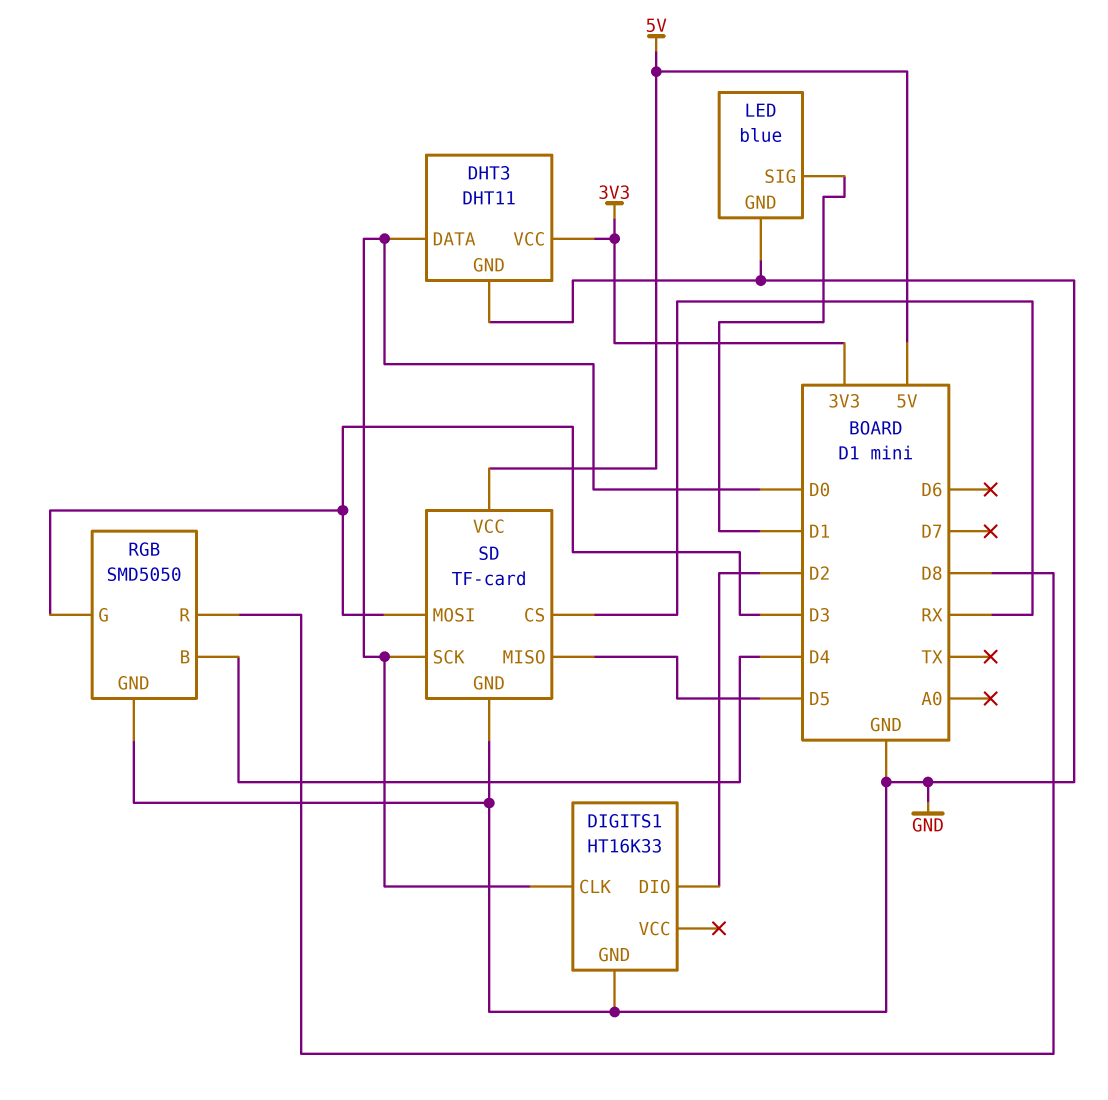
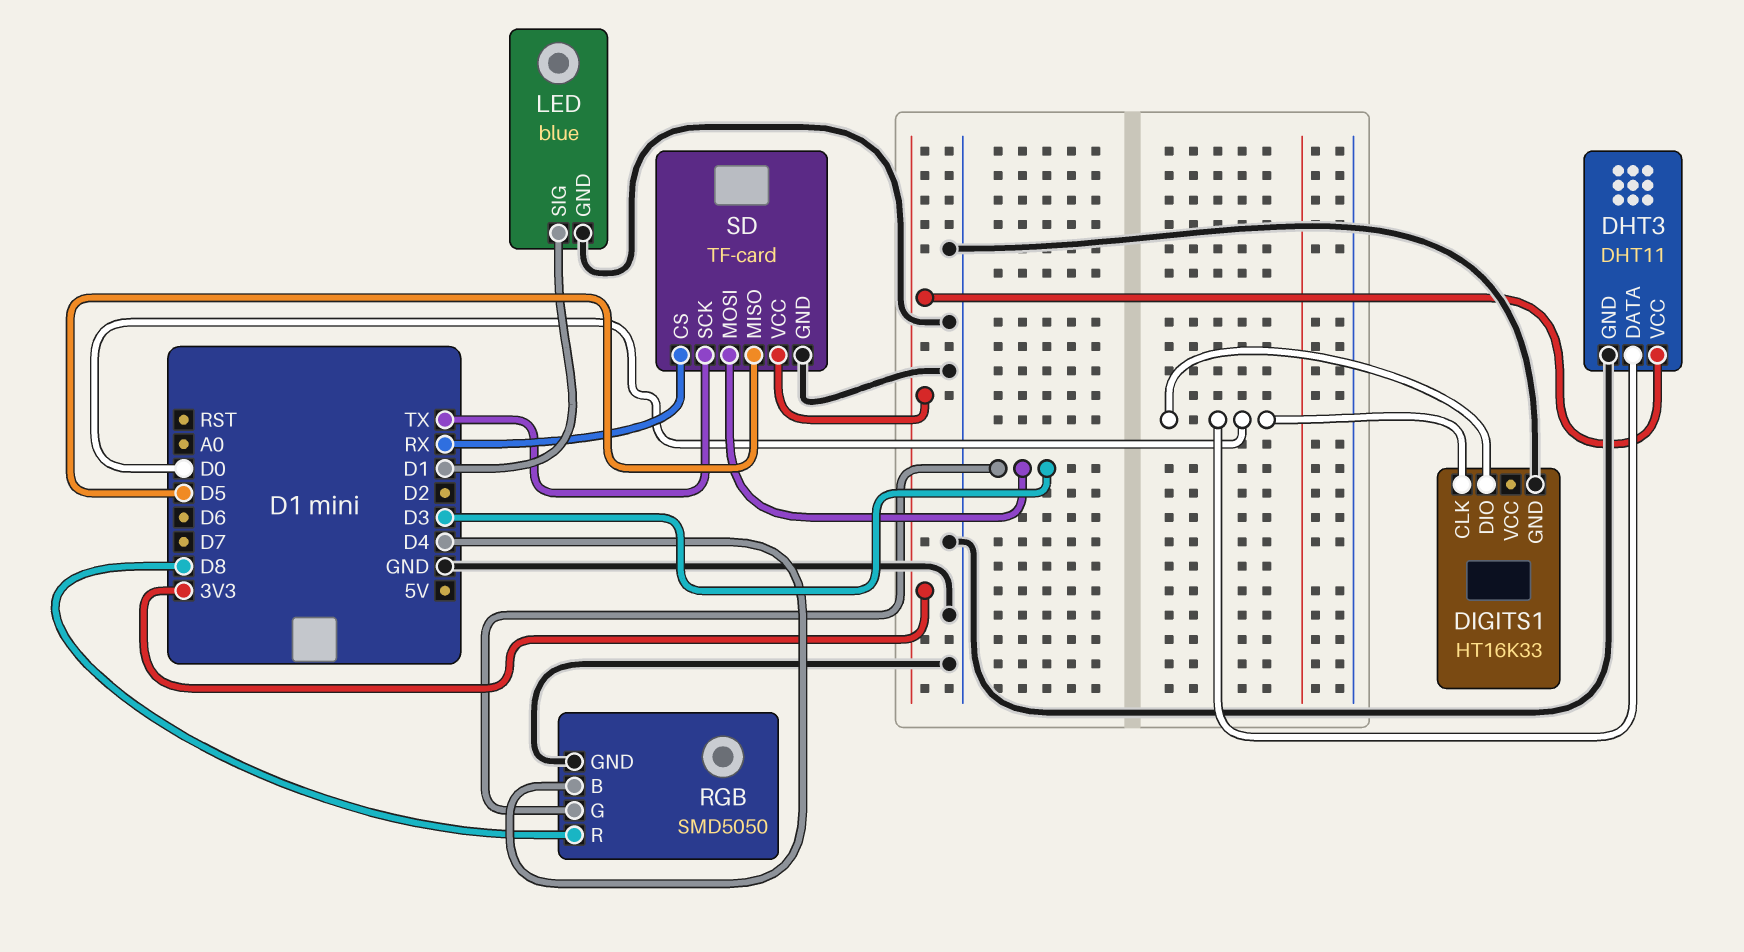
DIGITS1 pin DIO: D2 -> D0
SD pin SCK: D0 -> TX
SD pin VCC: 5V -> 3V3

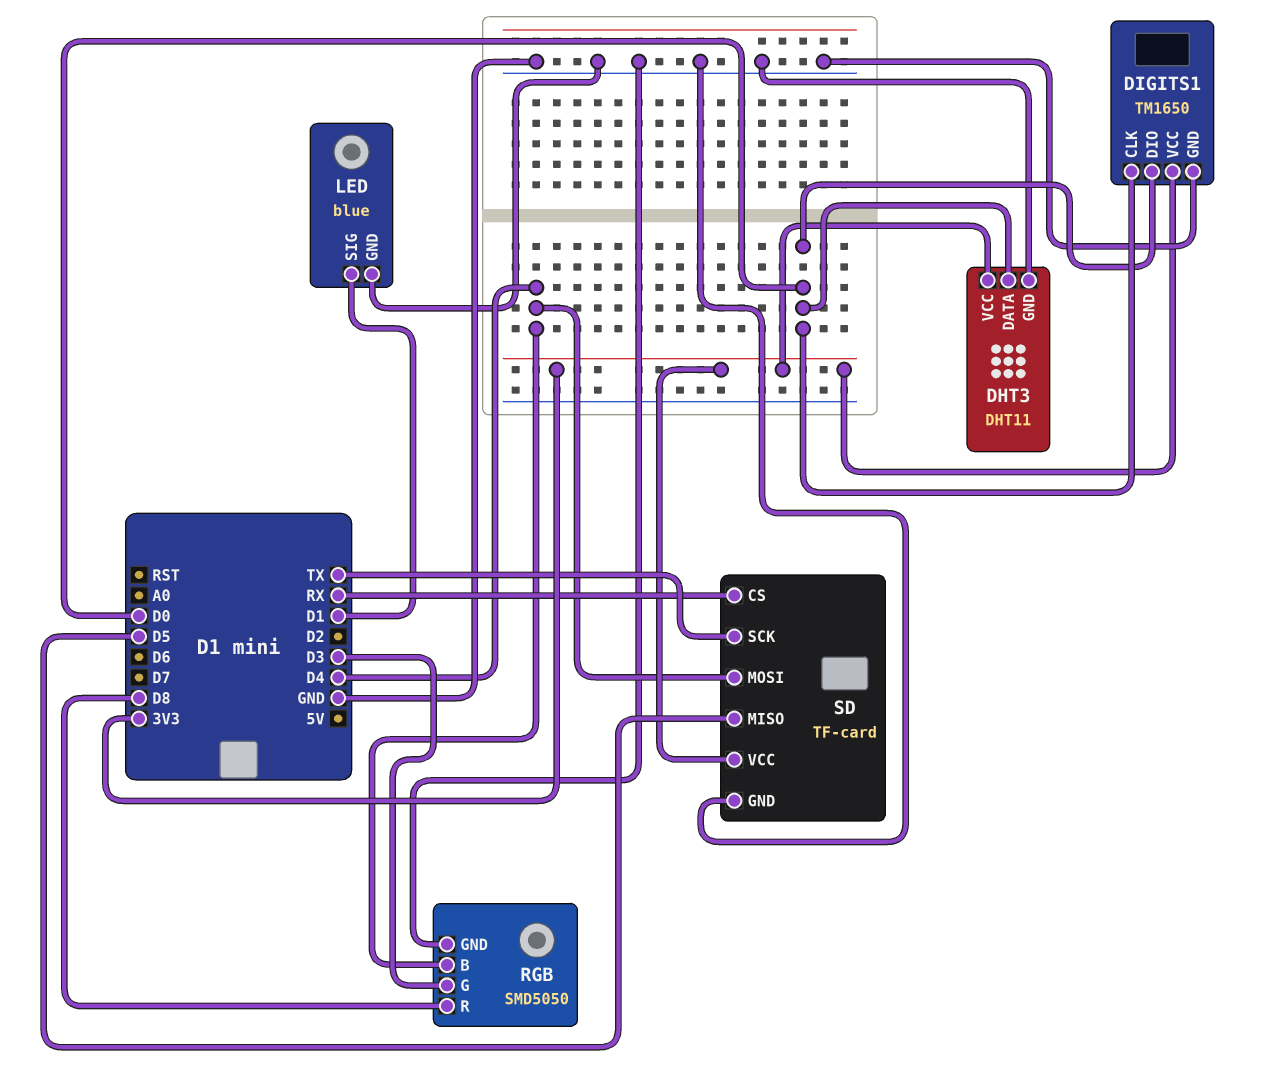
DIGITS1: HT16K33 -> TM1650
DIGITS1 pin VCC: none -> 3V3
SD pin MOSI: D3 -> D4

